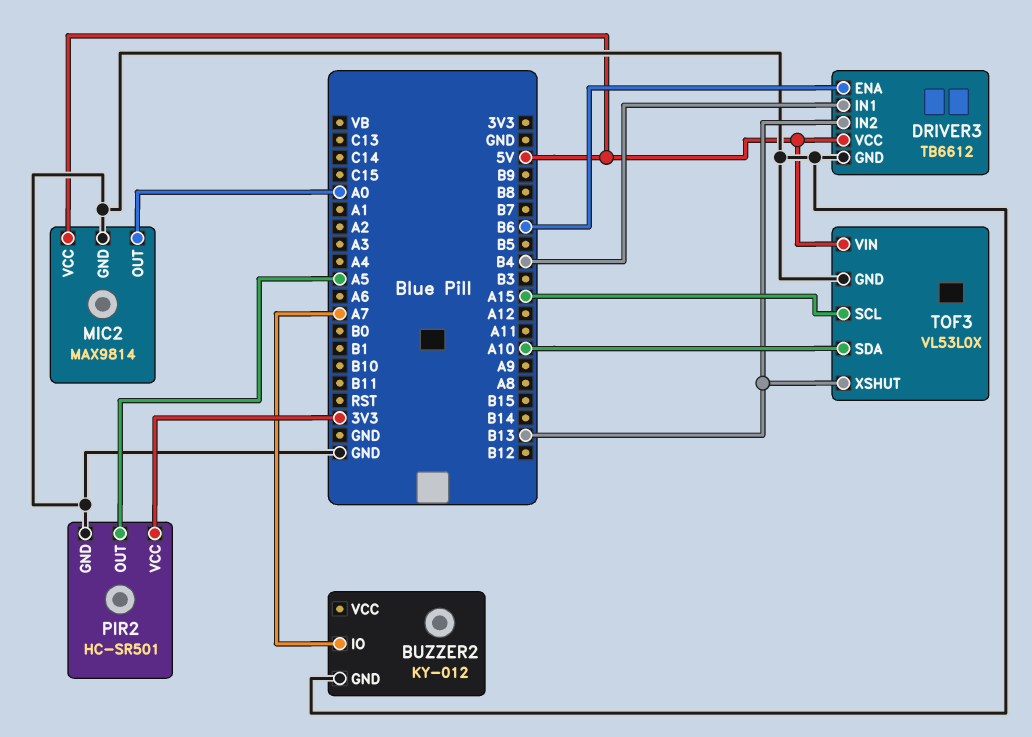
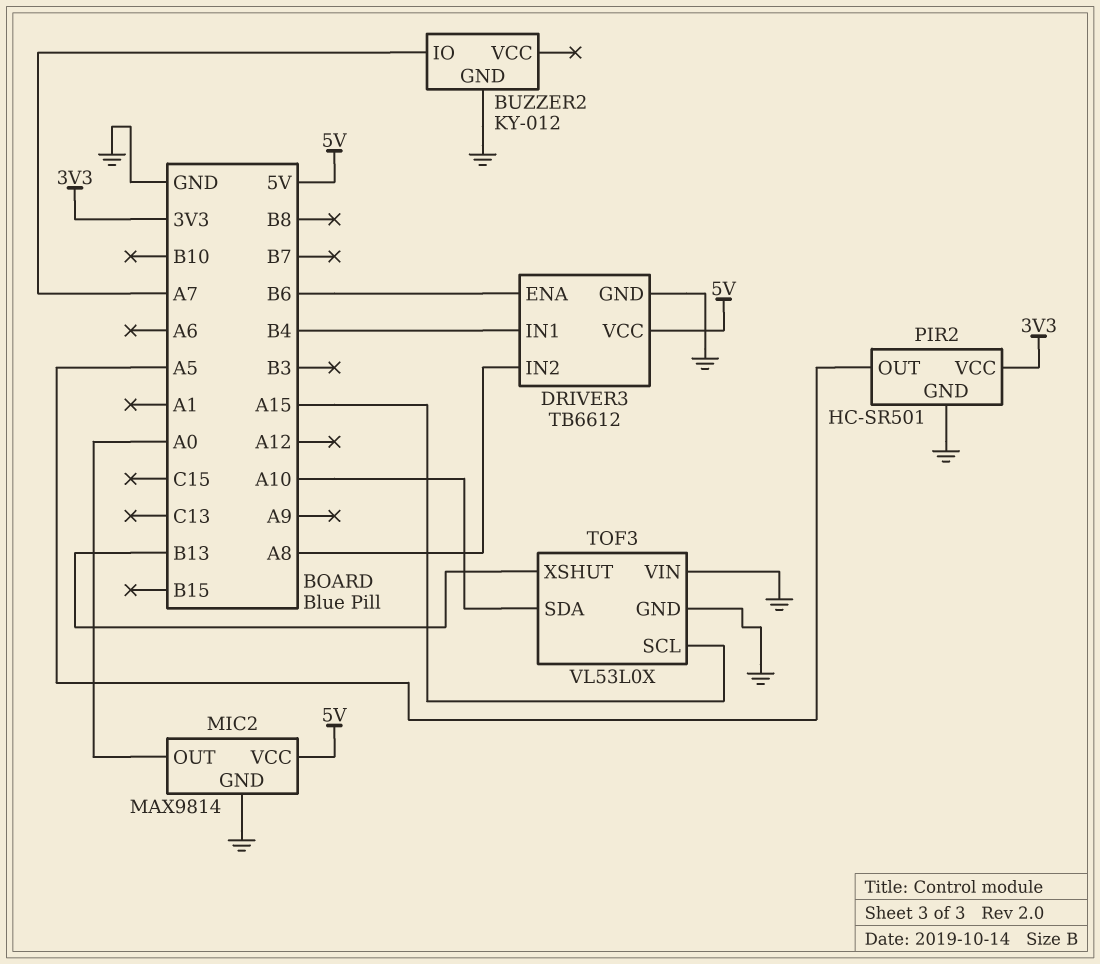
DRIVER3 pin IN2: B13 -> A8
TOF3 pin VIN: 5V -> GND

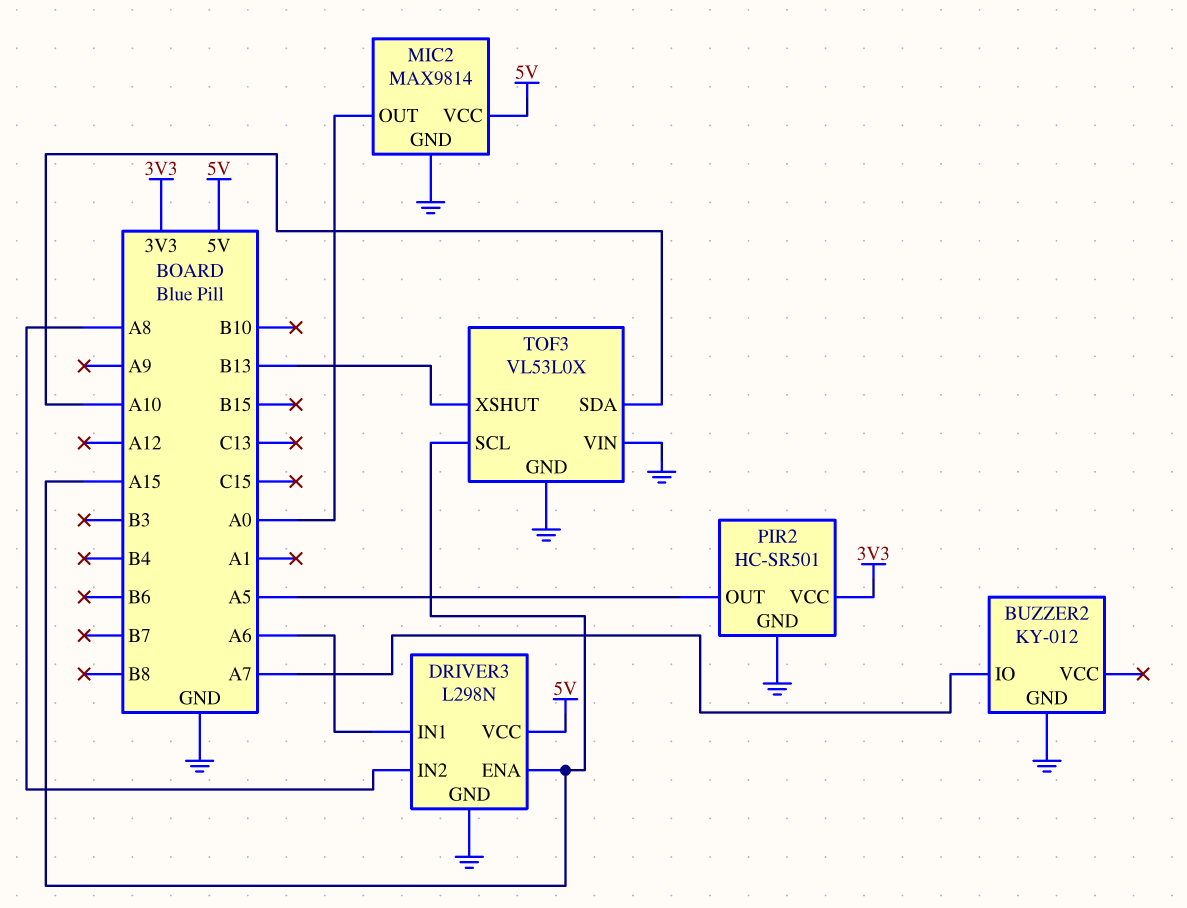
DRIVER3: TB6612 -> L298N
DRIVER3 pin ENA: B6 -> A15
DRIVER3 pin IN1: B4 -> A6

